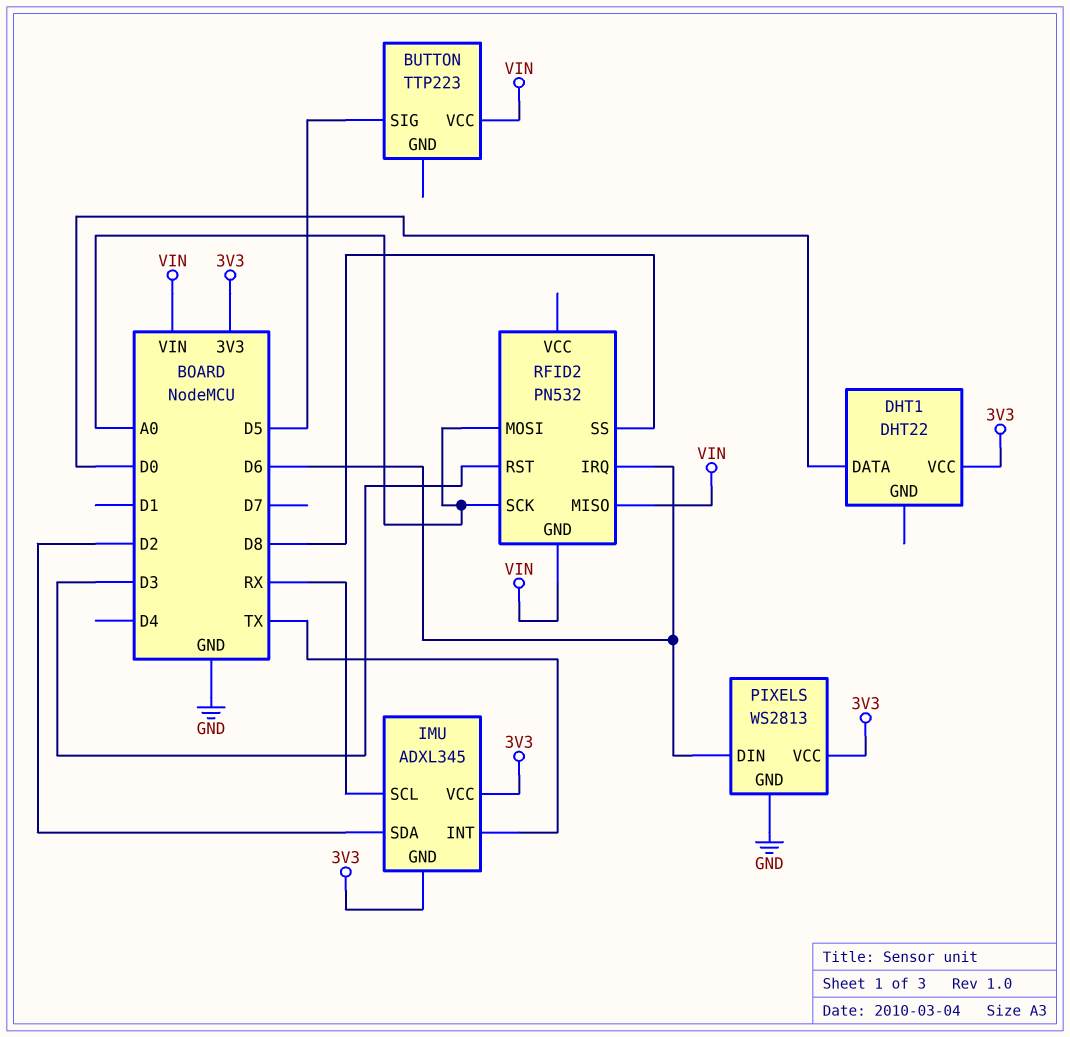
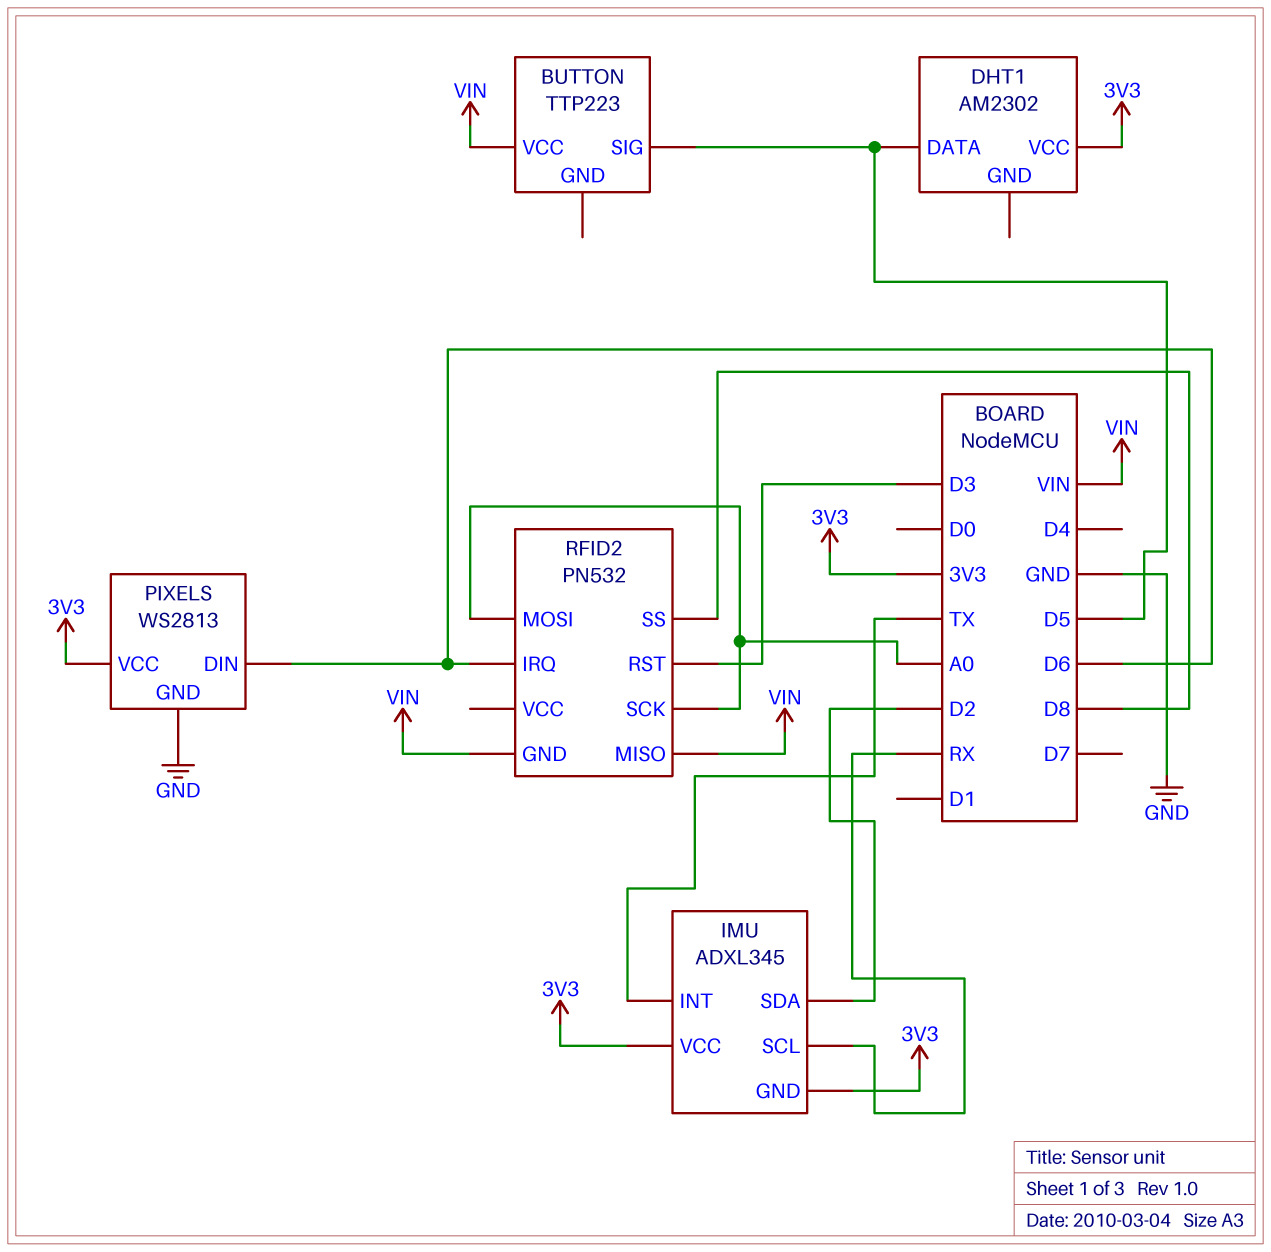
DHT1: DHT22 -> AM2302
DHT1 pin DATA: D0 -> D5

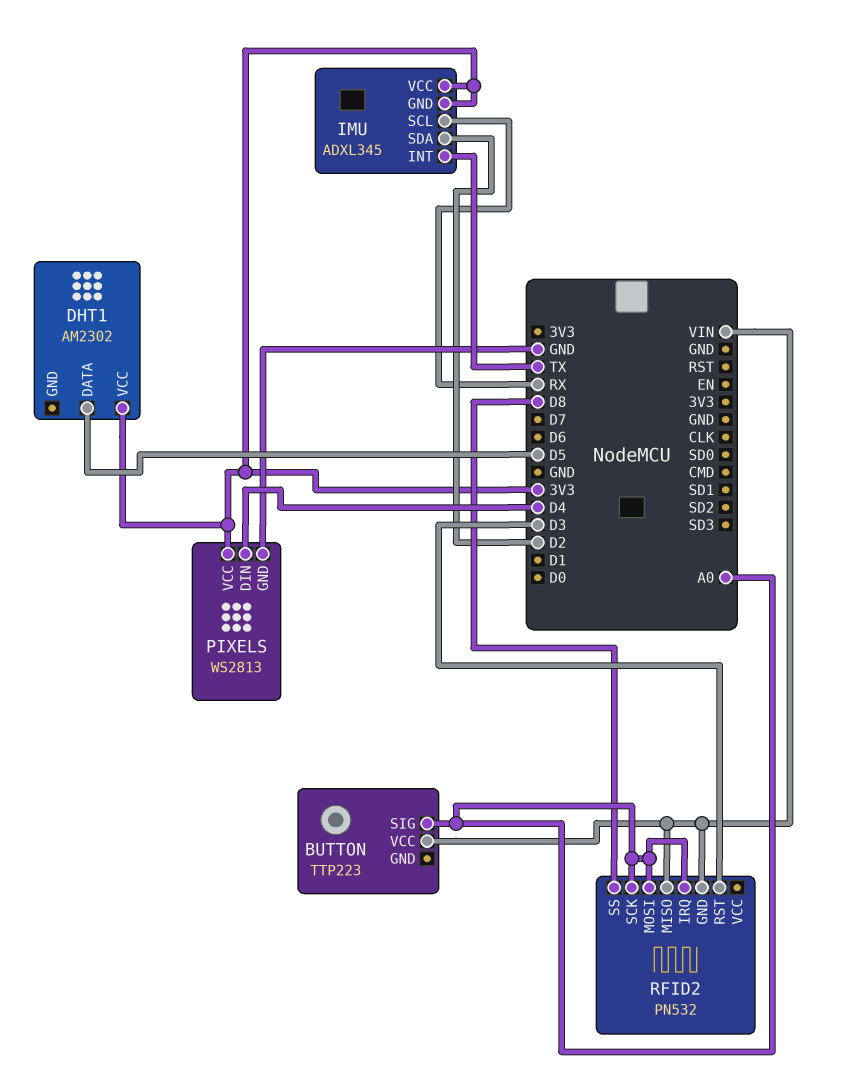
BUTTON pin SIG: D5 -> A0
PIXELS pin DIN: D6 -> D4
RFID2 pin IRQ: D6 -> A0

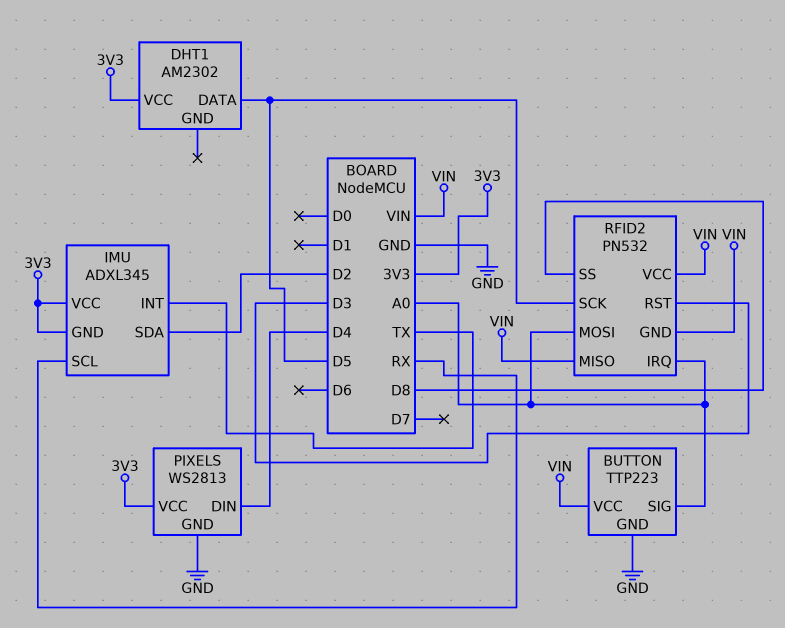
BUTTON pin GND: none -> GND
RFID2 pin SCK: A0 -> D5
RFID2 pin VCC: none -> VIN

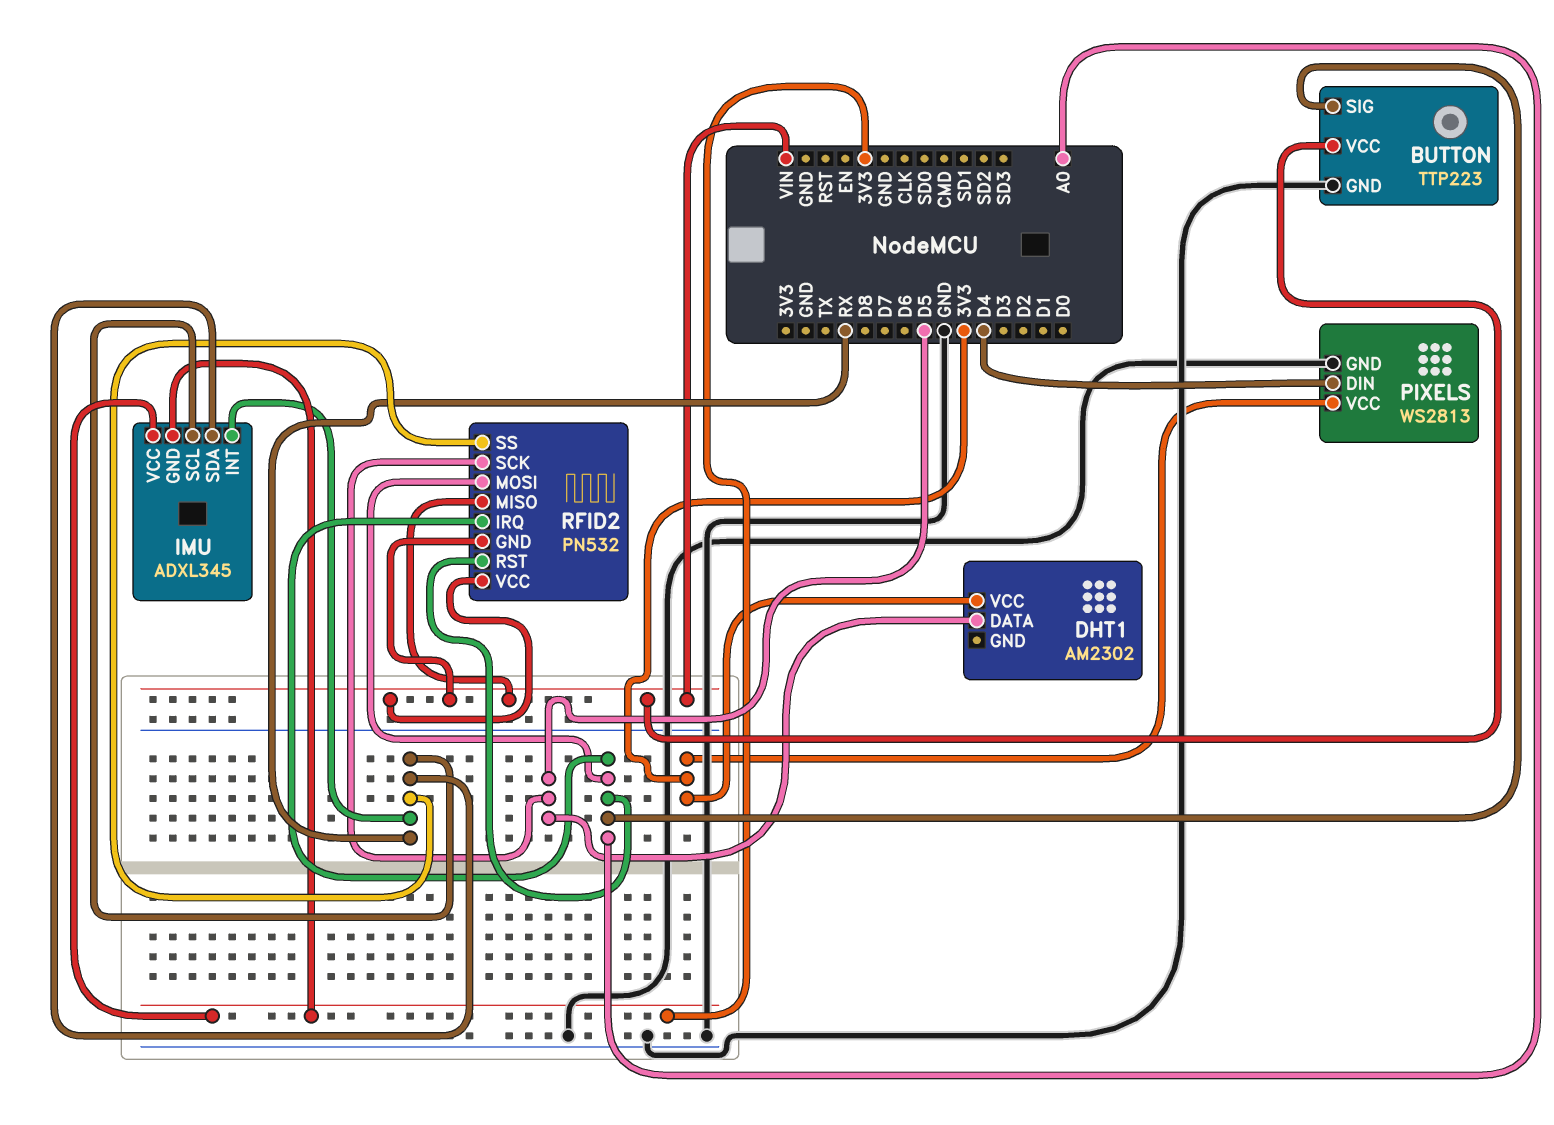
IMU pin INT: TX -> RX
IMU pin SDA: D2 -> RX
RFID2 pin RST: D3 -> A0
RFID2 pin SS: D8 -> RX

